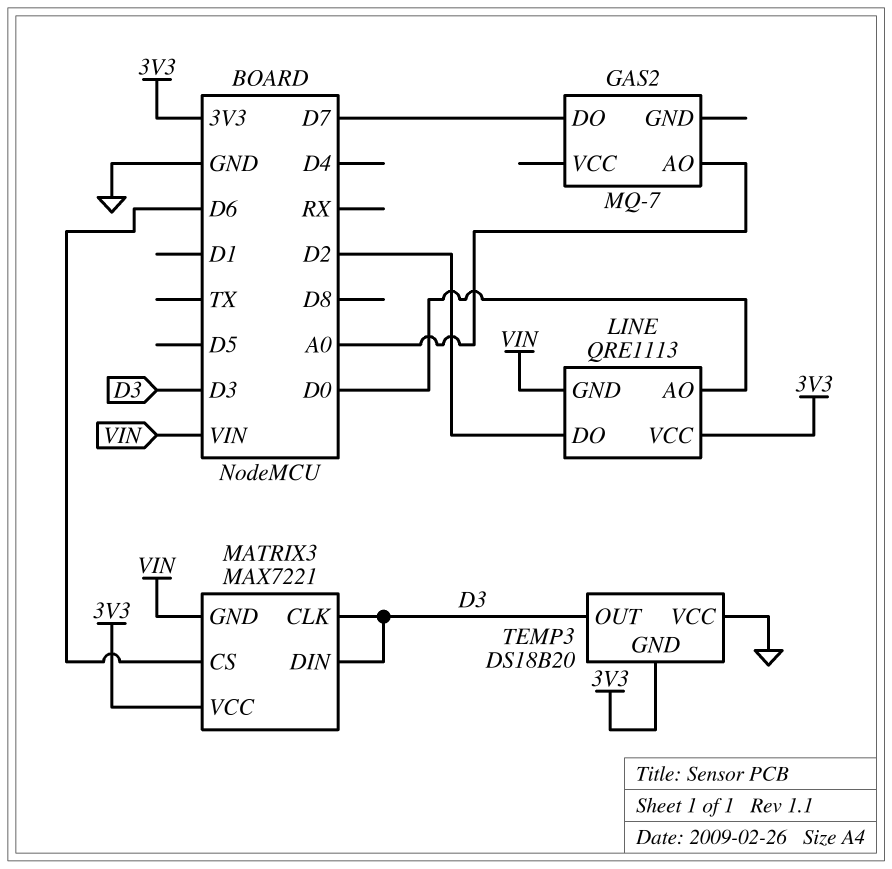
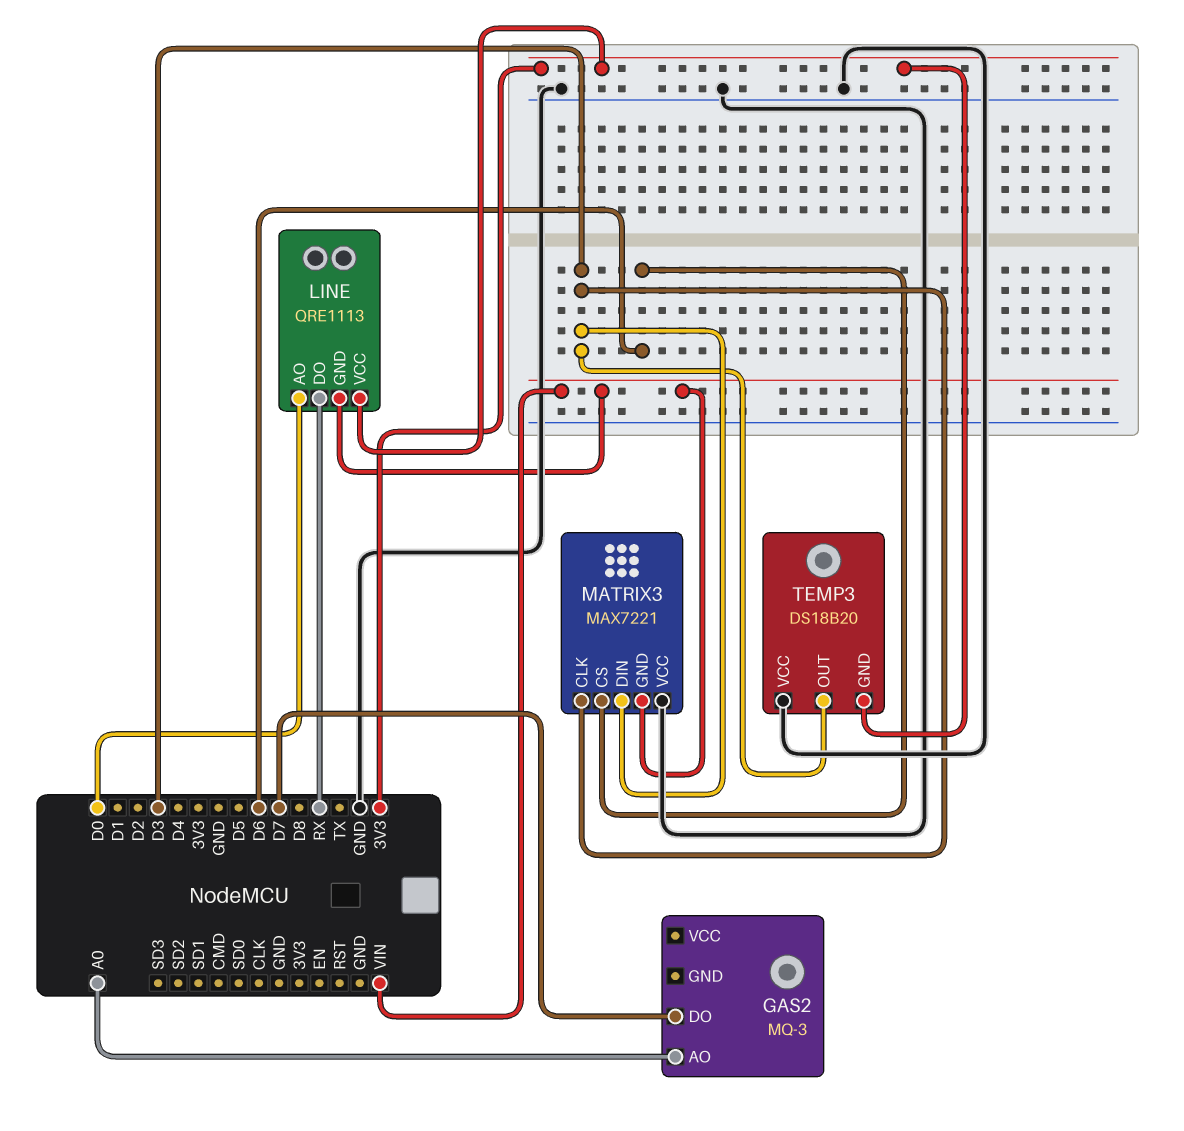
GAS2: MQ-7 -> MQ-3
LINE pin DO: D2 -> RX
MATRIX3 pin VCC: 3V3 -> GND

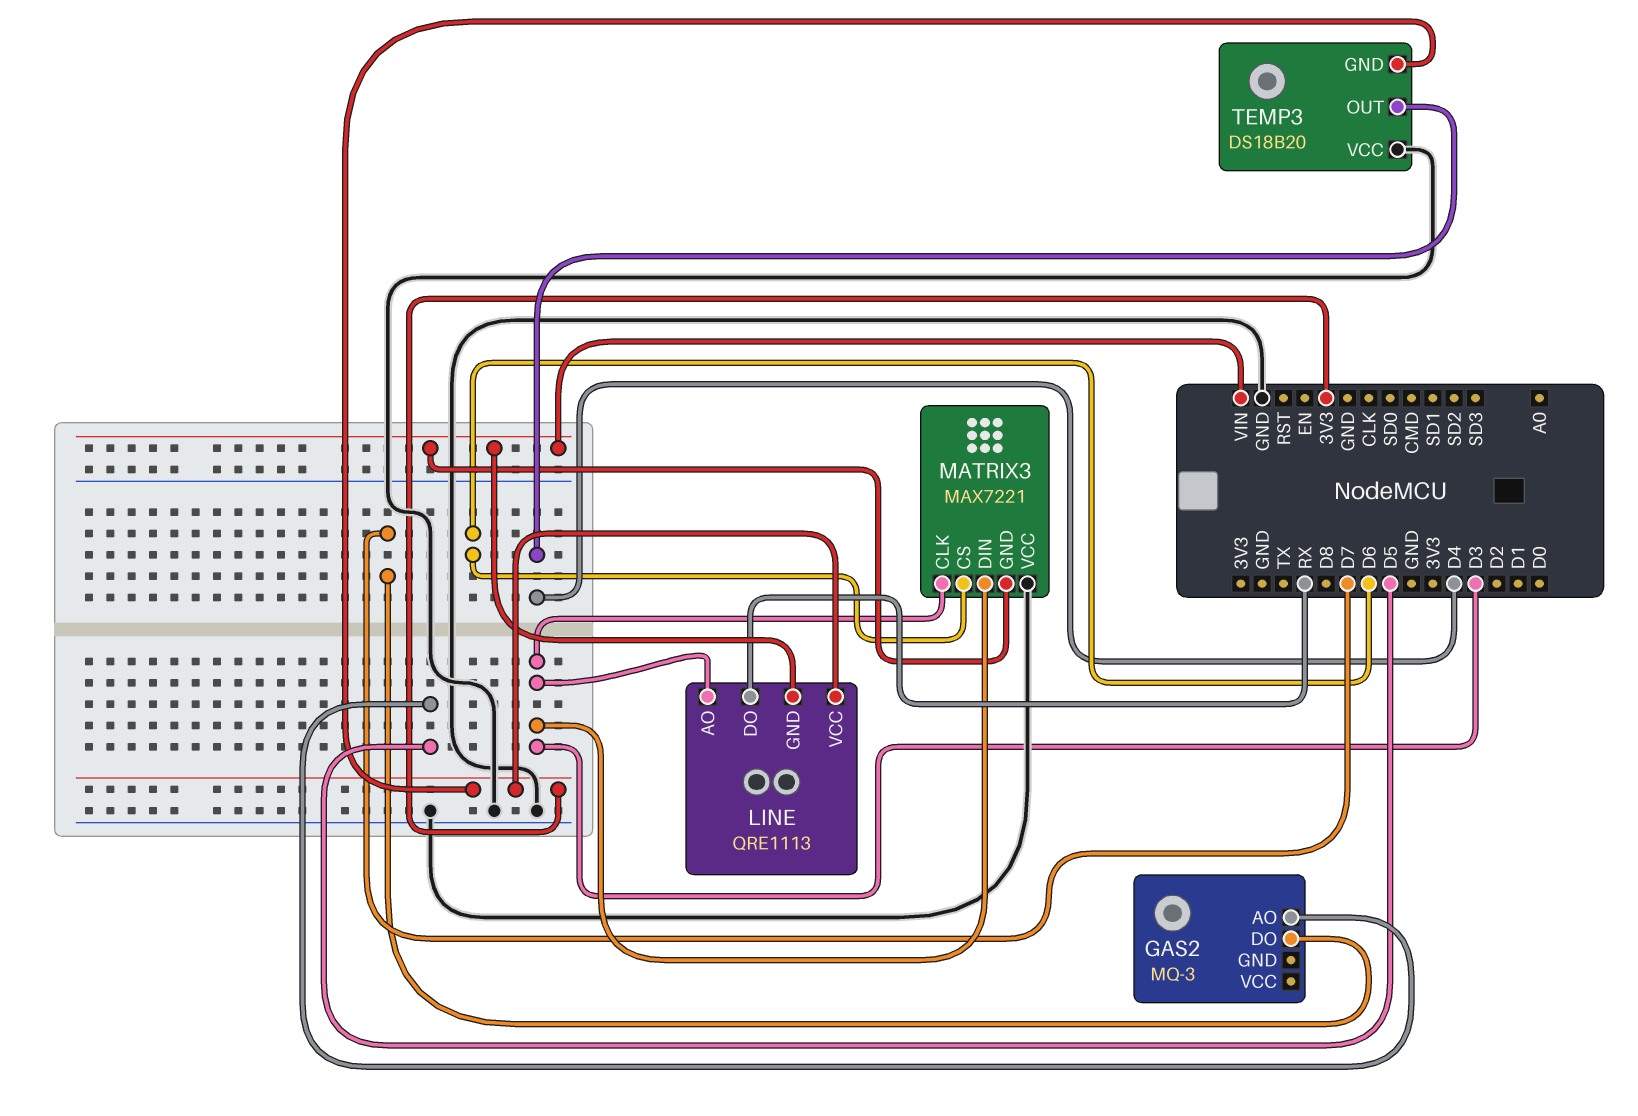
GAS2 pin AO: A0 -> D5
LINE pin AO: D0 -> D3
TEMP3 pin OUT: D3 -> D4

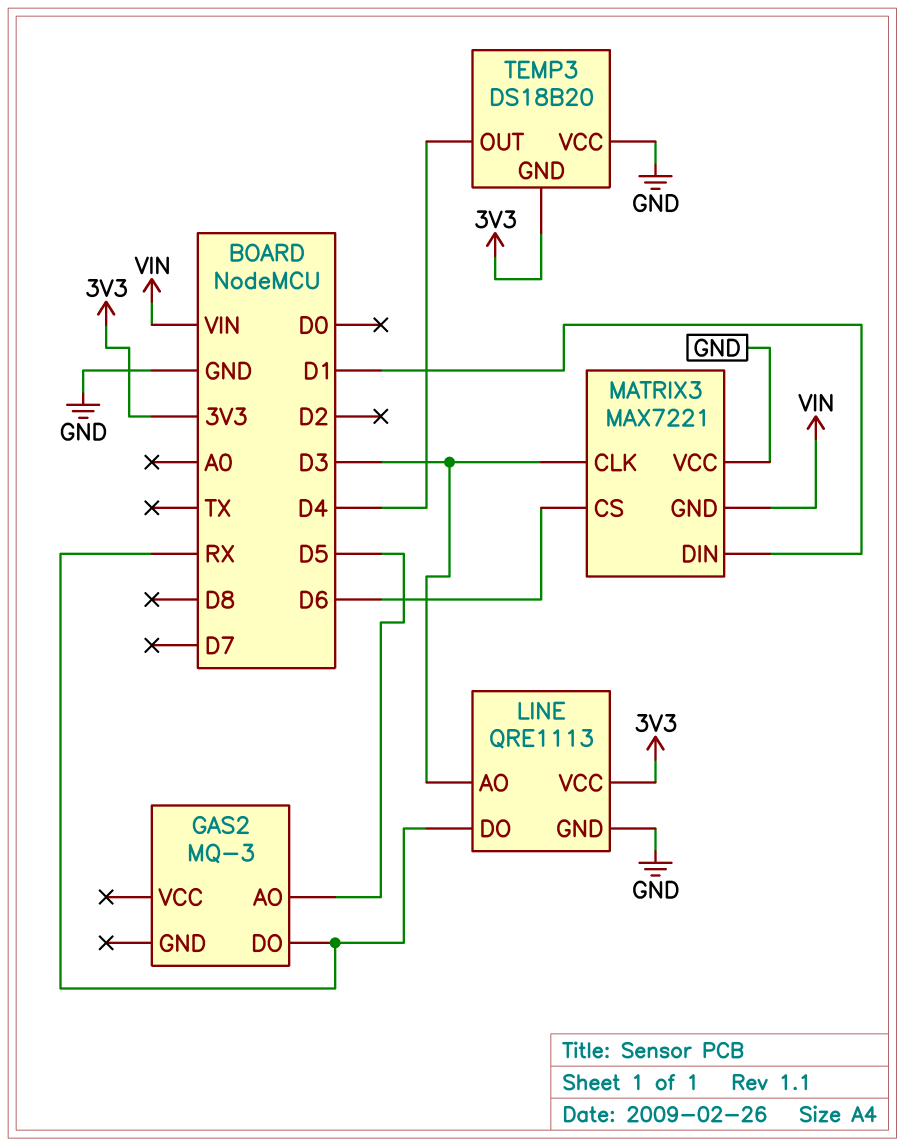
GAS2 pin DO: D7 -> RX
LINE pin GND: VIN -> GND
MATRIX3 pin DIN: D3 -> D1

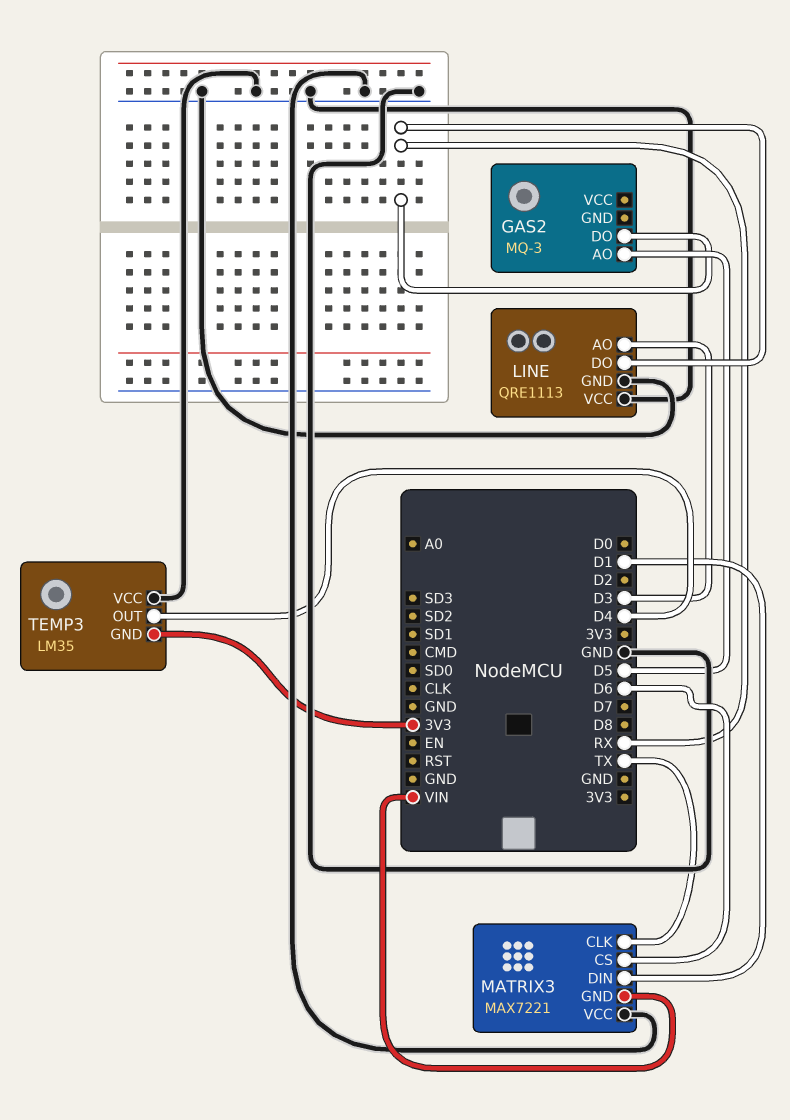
LINE pin VCC: 3V3 -> GND
MATRIX3 pin CLK: D3 -> TX
TEMP3: DS18B20 -> LM35

